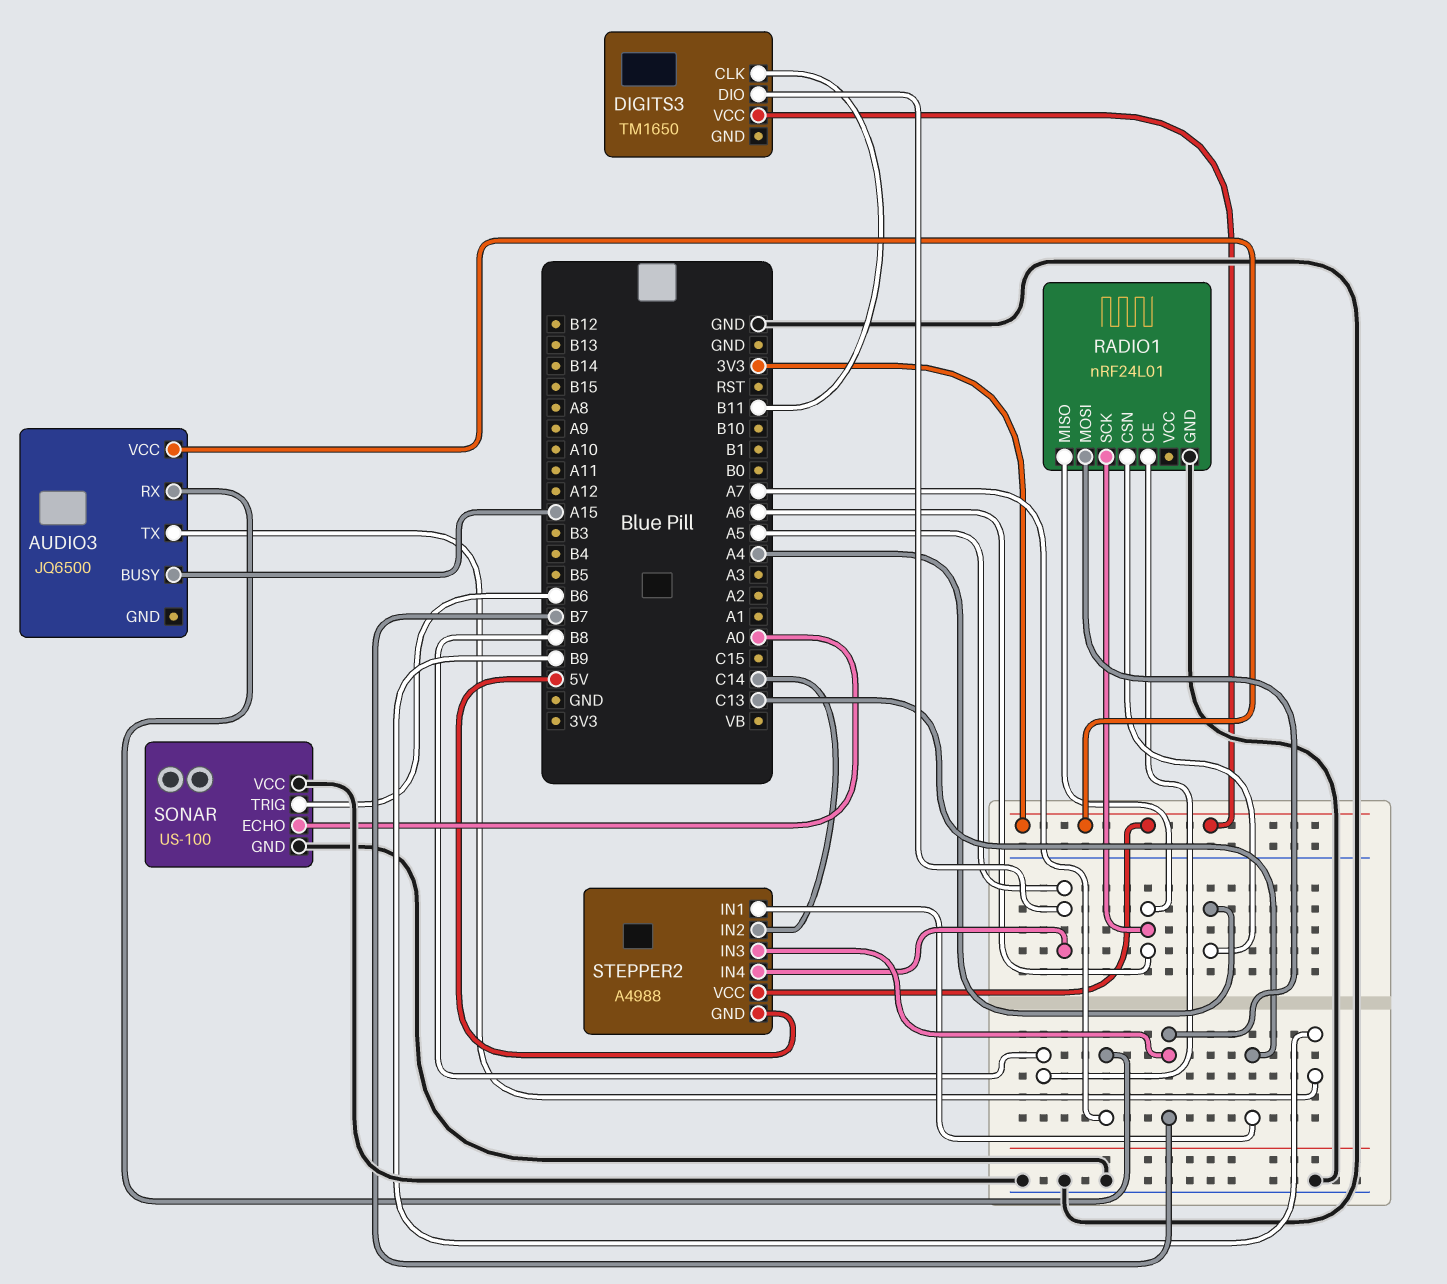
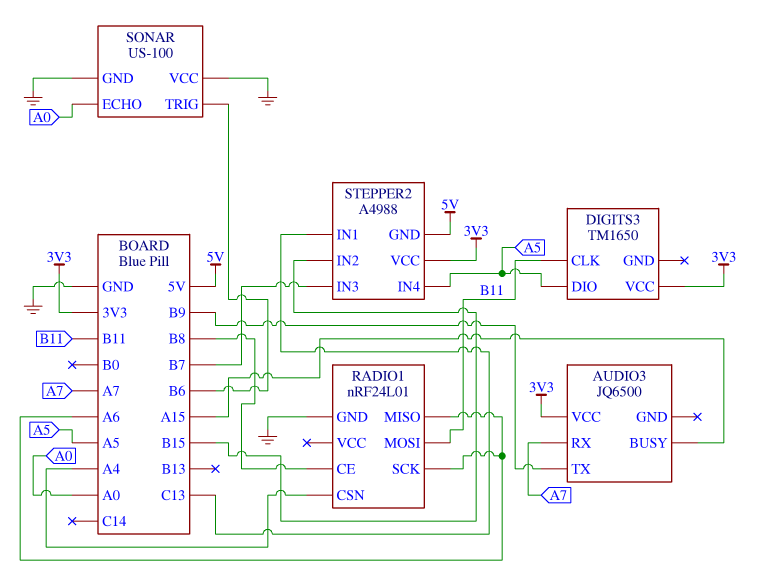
RADIO1 pin MOSI: B7 -> B11
STEPPER2 pin IN2: C14 -> B15

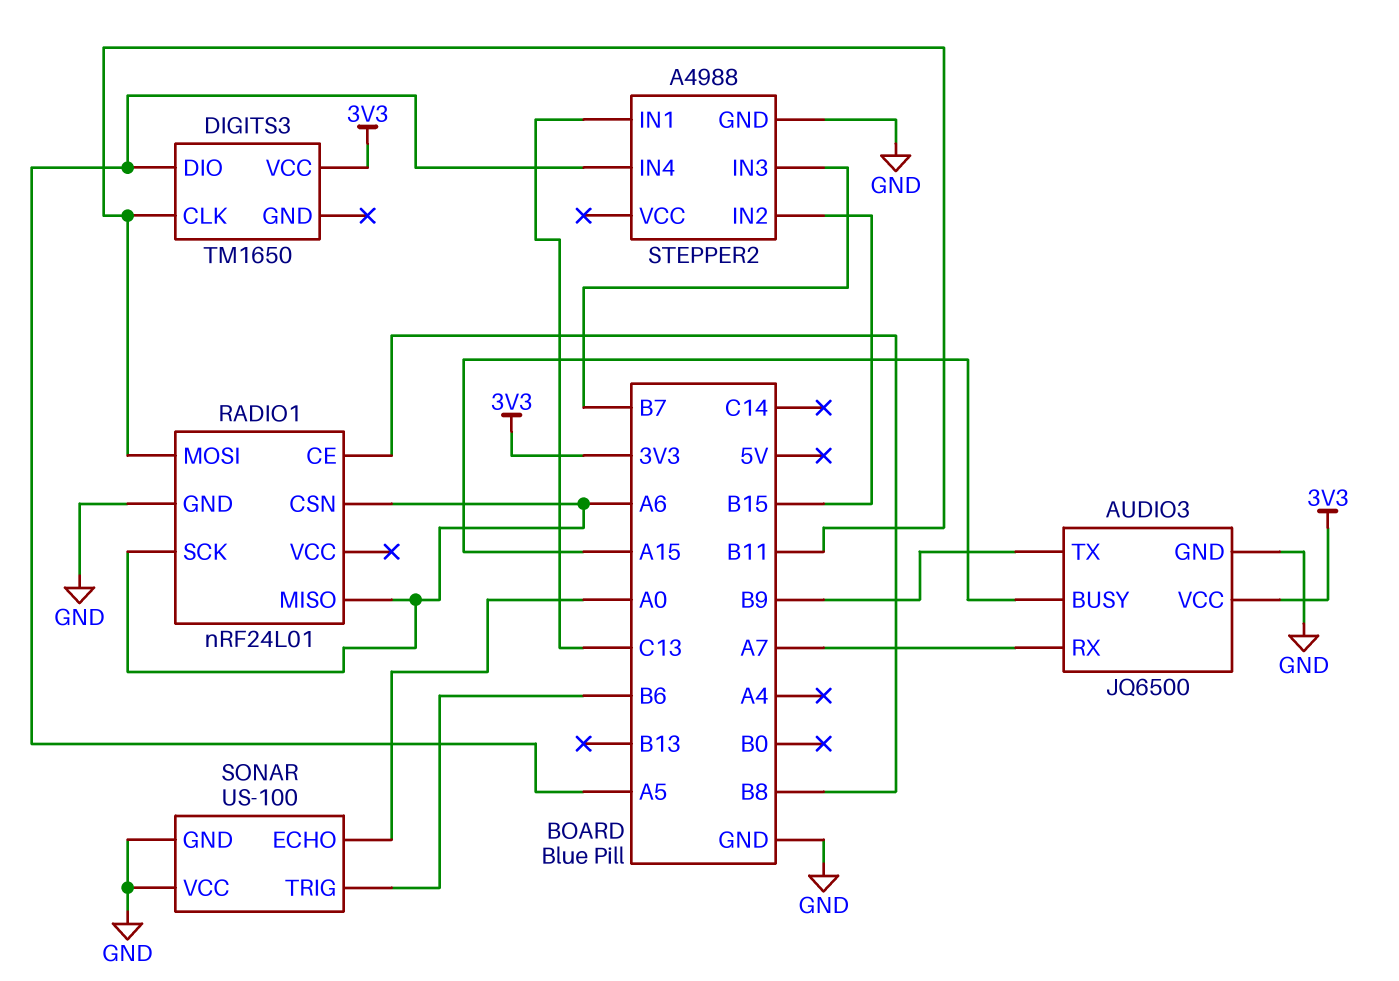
AUDIO3 pin GND: none -> GND
RADIO1 pin CSN: A4 -> A6
STEPPER2 pin GND: 5V -> GND
STEPPER2 pin VCC: 3V3 -> none

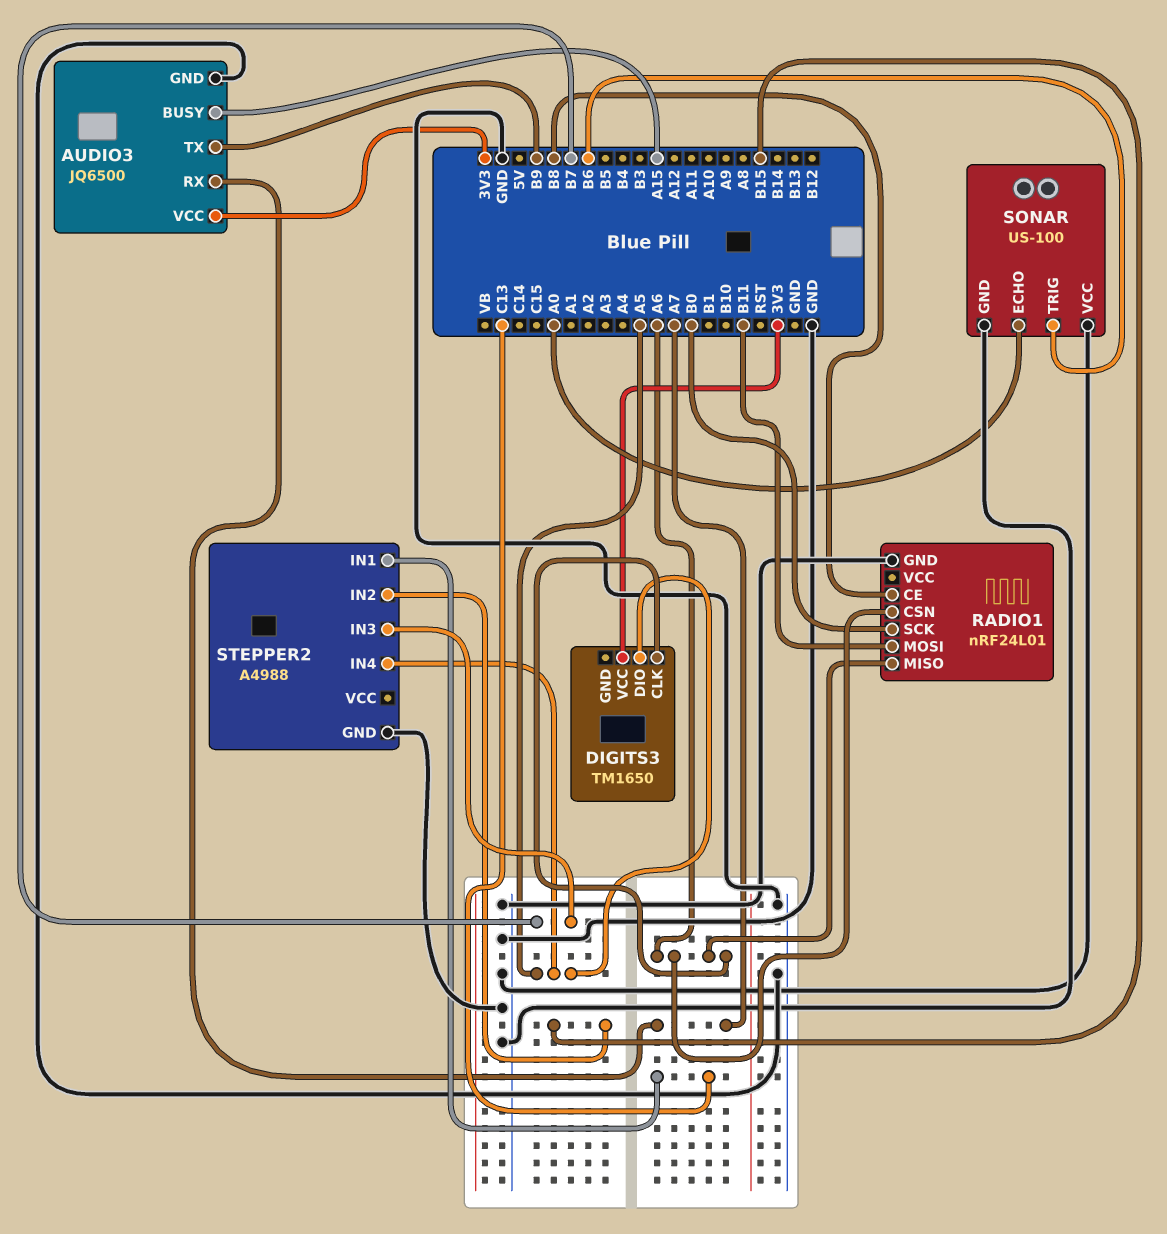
DIGITS3 pin CLK: B11 -> A6
RADIO1 pin SCK: A6 -> B0

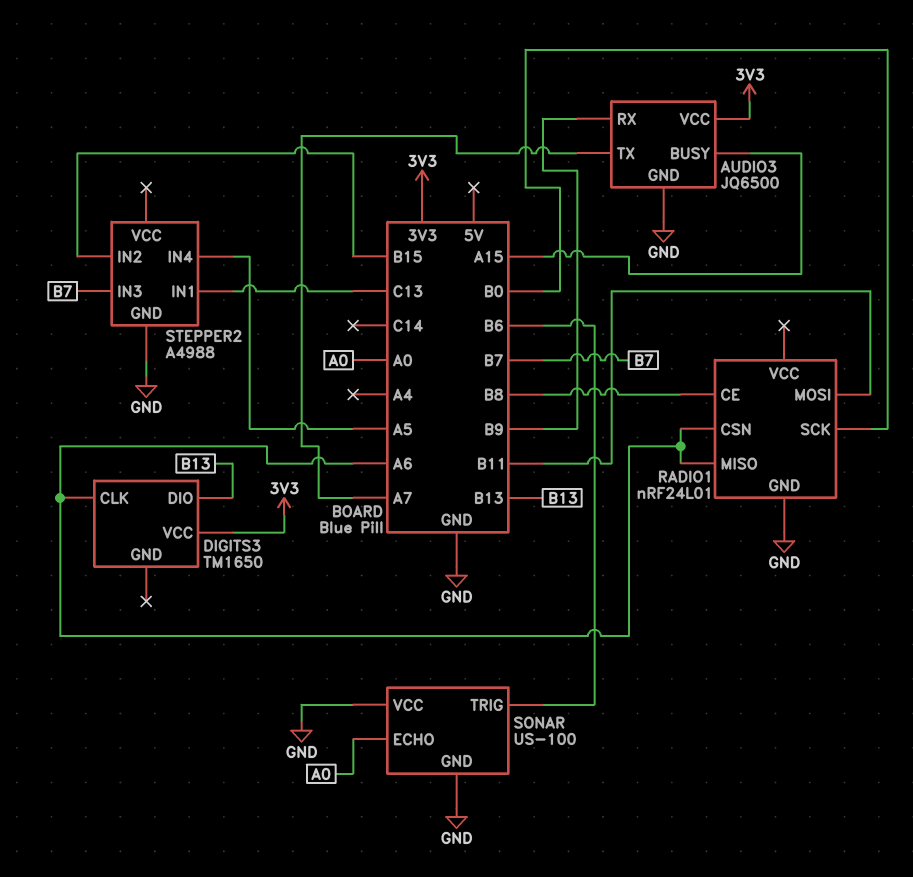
AUDIO3 pin RX: A7 -> B9
AUDIO3 pin TX: B9 -> A7
DIGITS3 pin DIO: A5 -> B13

